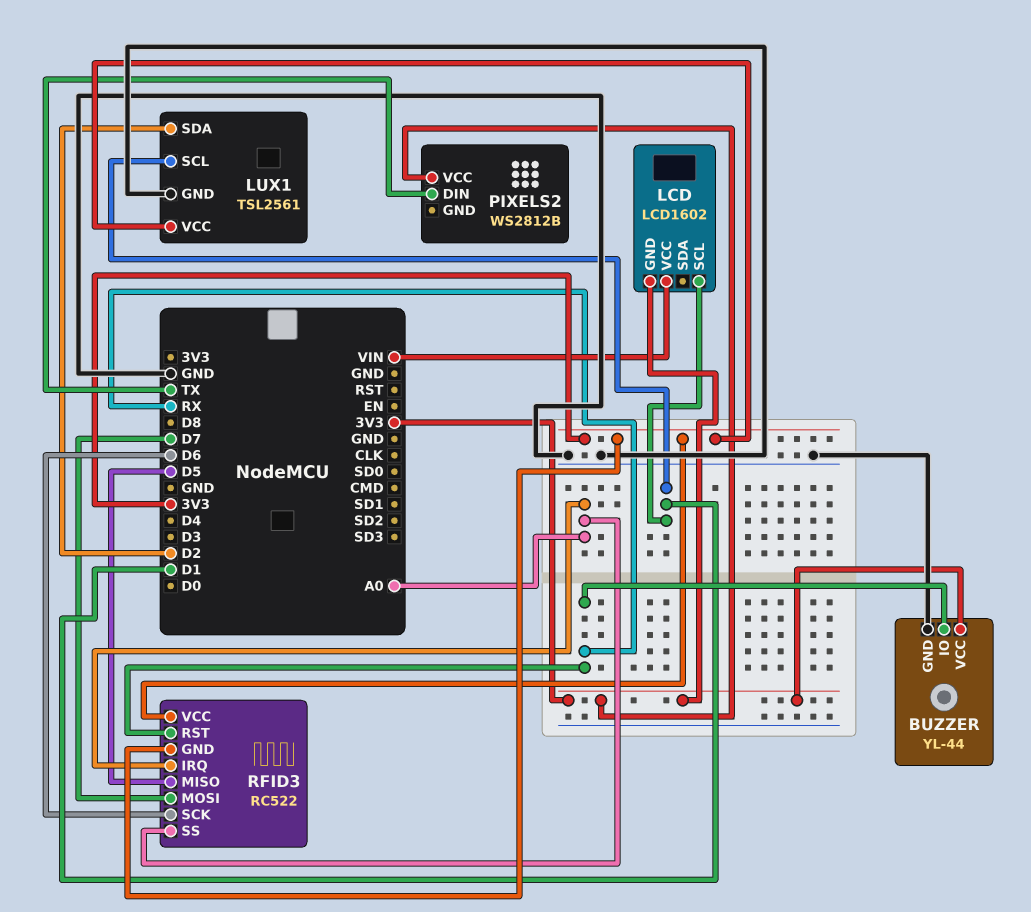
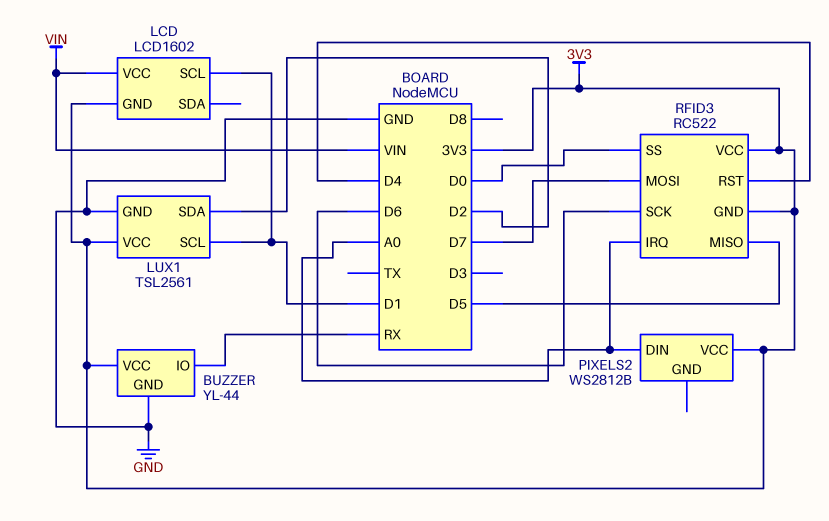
PIXELS2 pin DIN: TX -> A0
RFID3 pin RST: RX -> D4
RFID3 pin SS: A0 -> D0

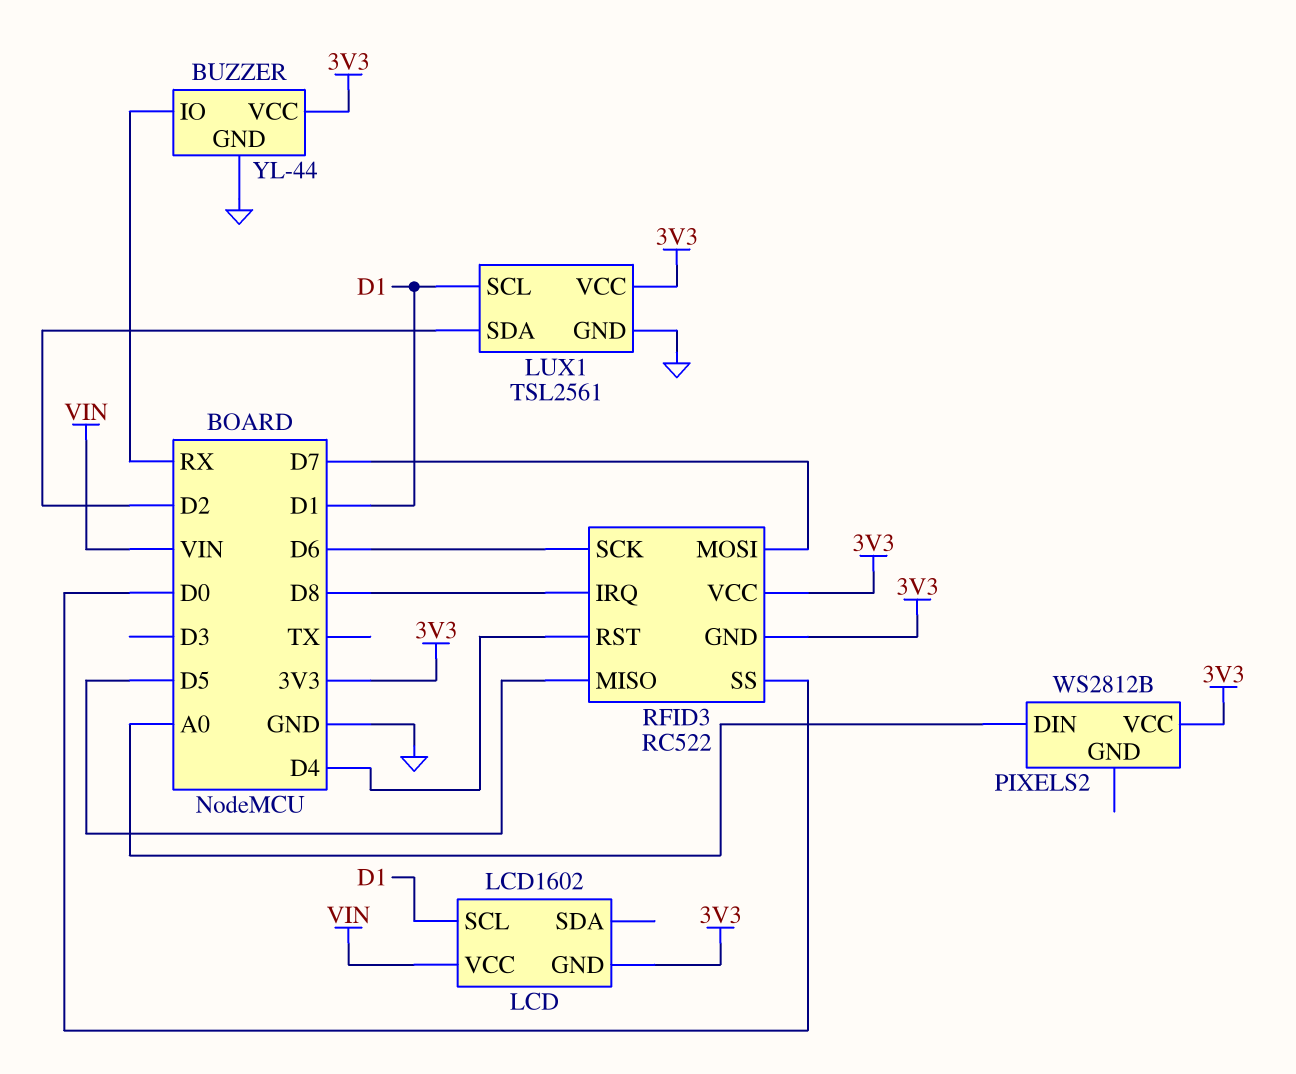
RFID3 pin IRQ: A0 -> D8

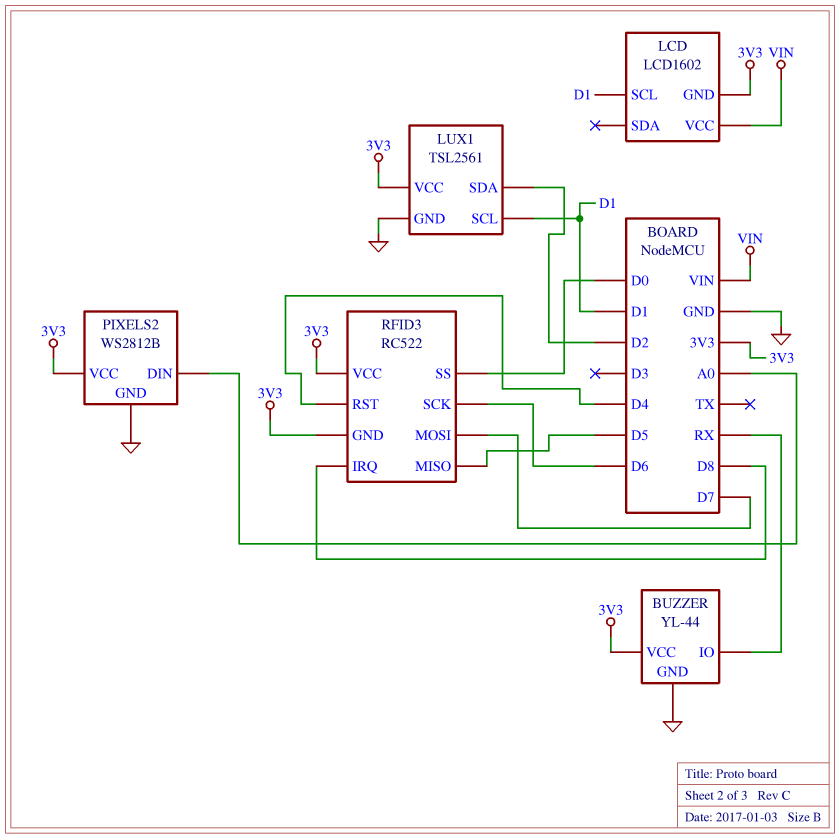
PIXELS2 pin GND: none -> GND

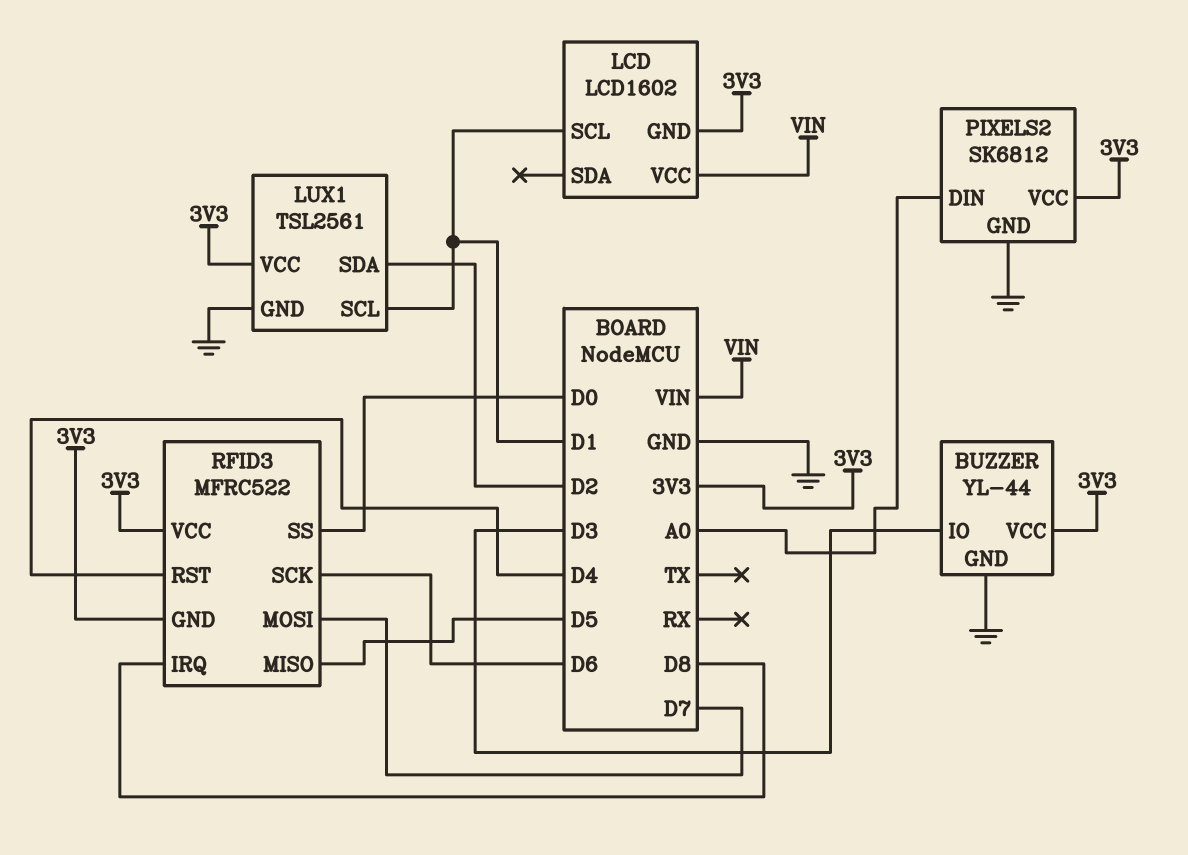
BUZZER pin IO: RX -> D3
PIXELS2: WS2812B -> SK6812
RFID3: RC522 -> MFRC522

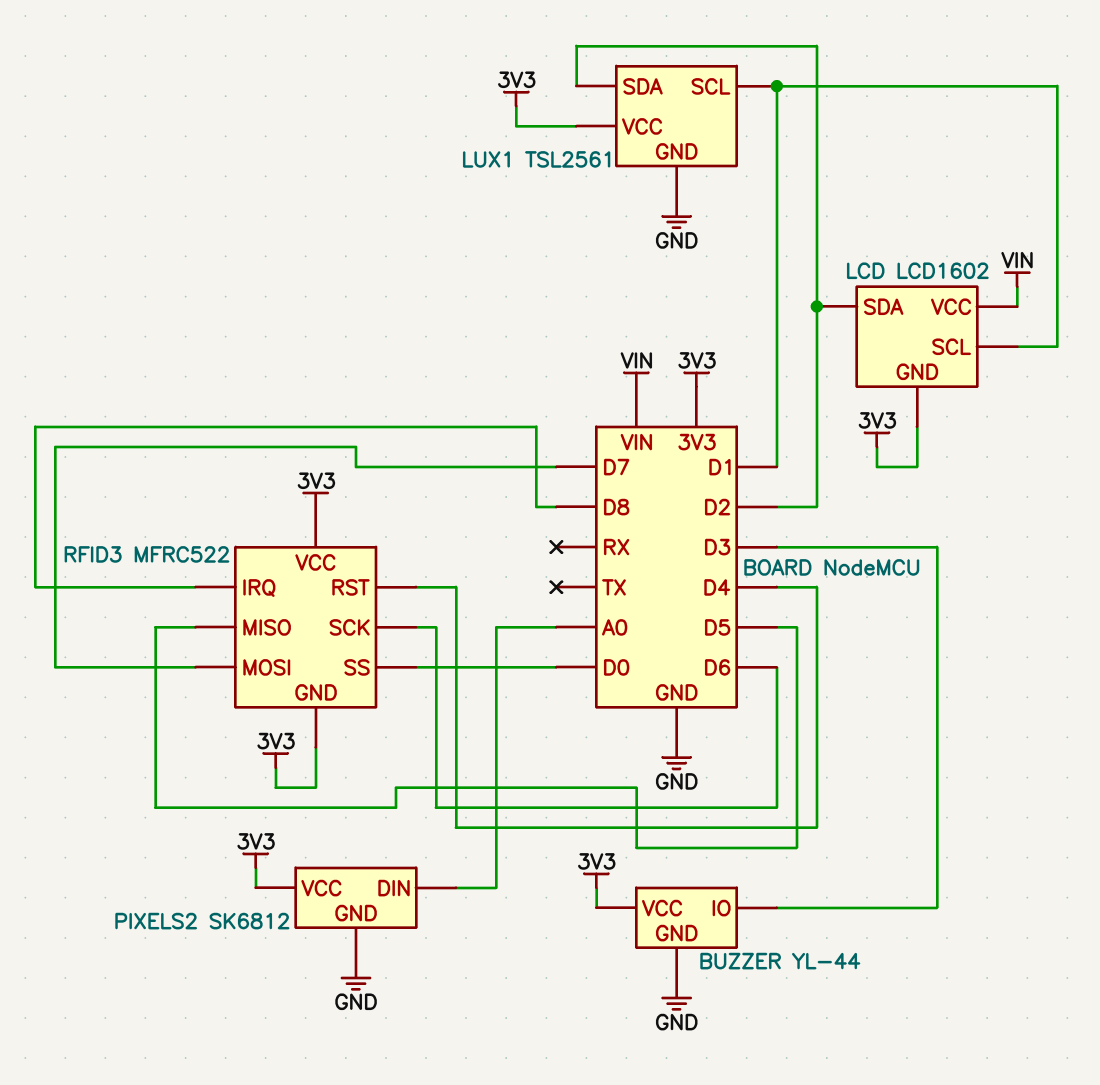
LCD pin SDA: none -> D2

